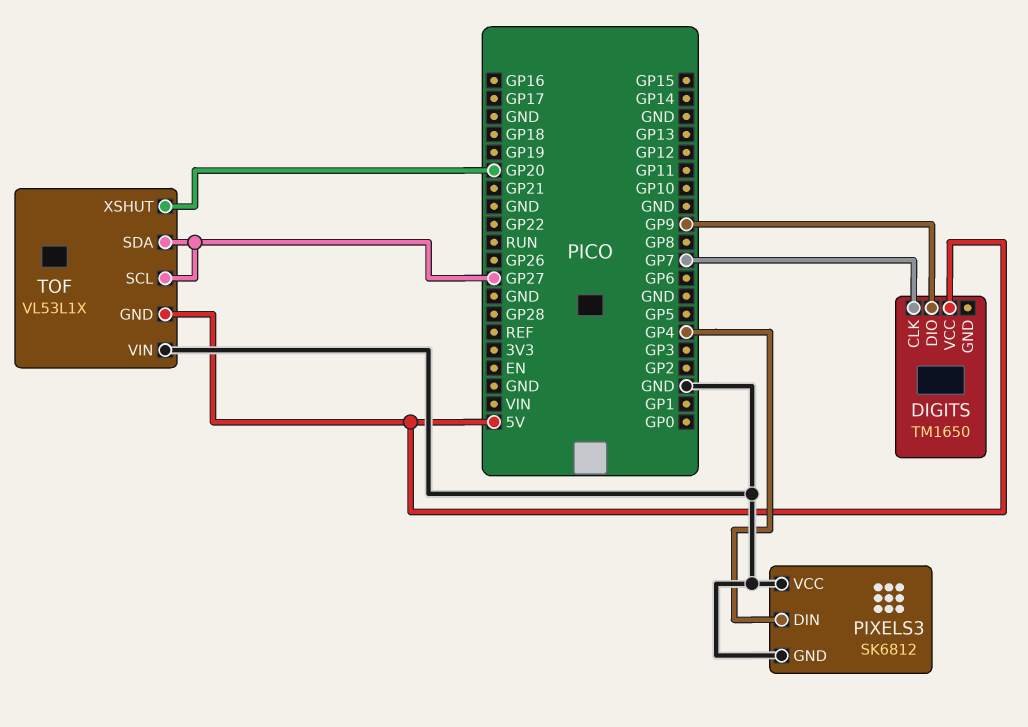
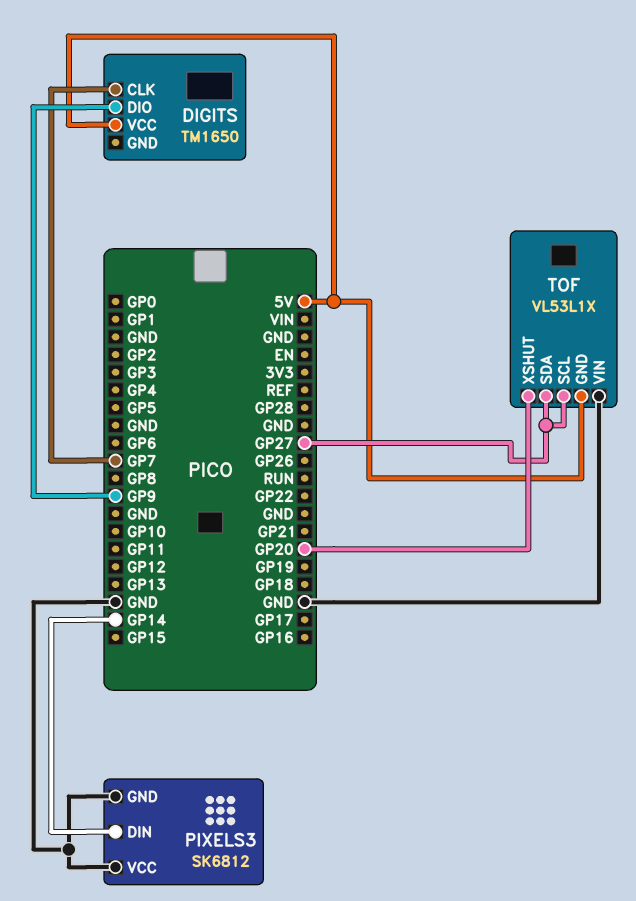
PIXELS3 pin DIN: GP4 -> GP14

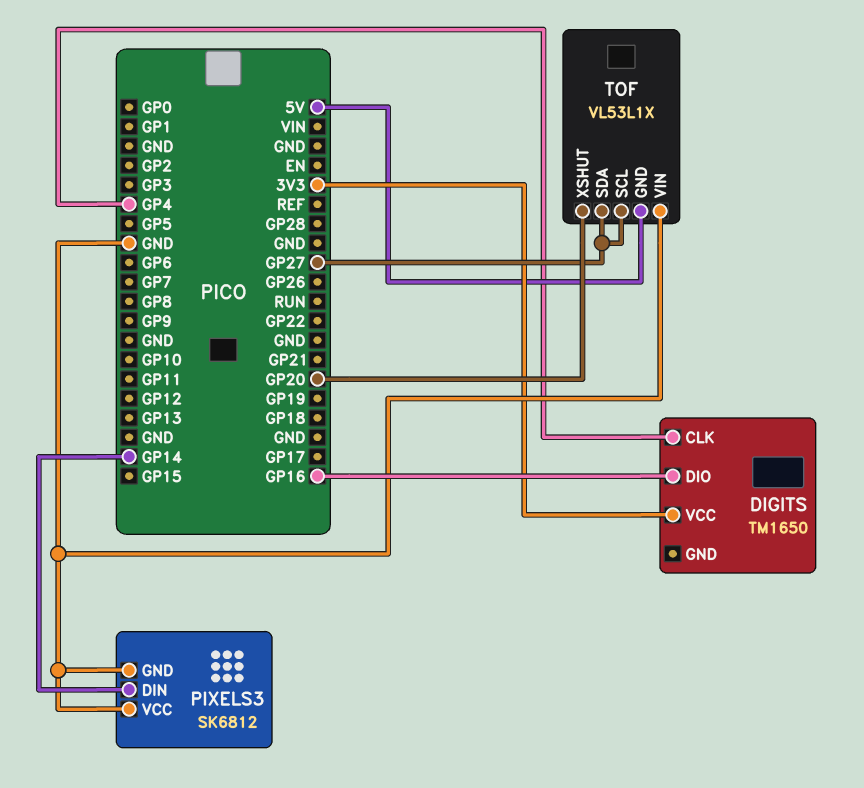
DIGITS pin CLK: GP7 -> GP4
DIGITS pin DIO: GP9 -> GP16
DIGITS pin VCC: 5V -> 3V3

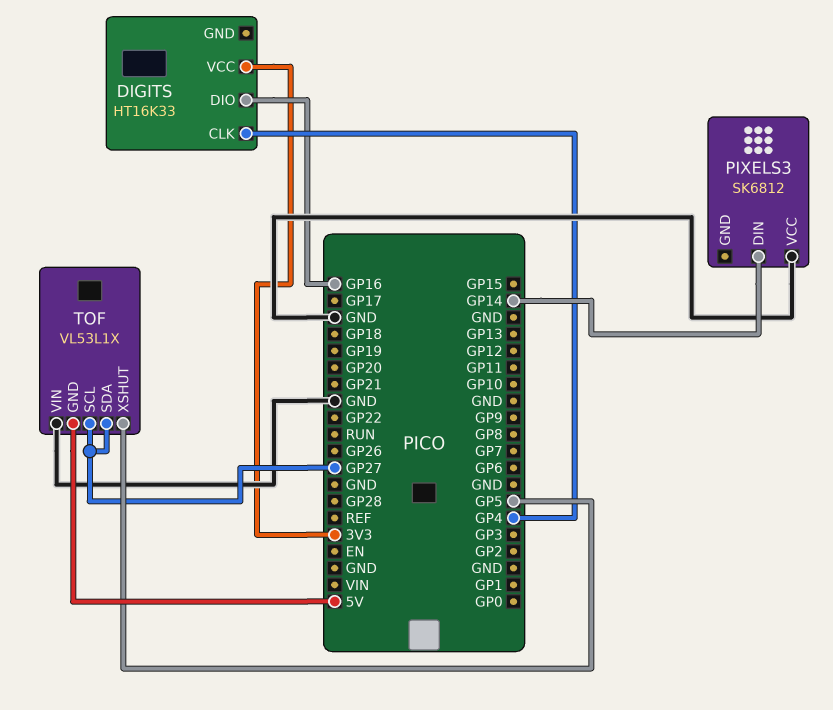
DIGITS: TM1650 -> HT16K33
PIXELS3 pin GND: GND -> none
TOF pin XSHUT: GP20 -> GP5

